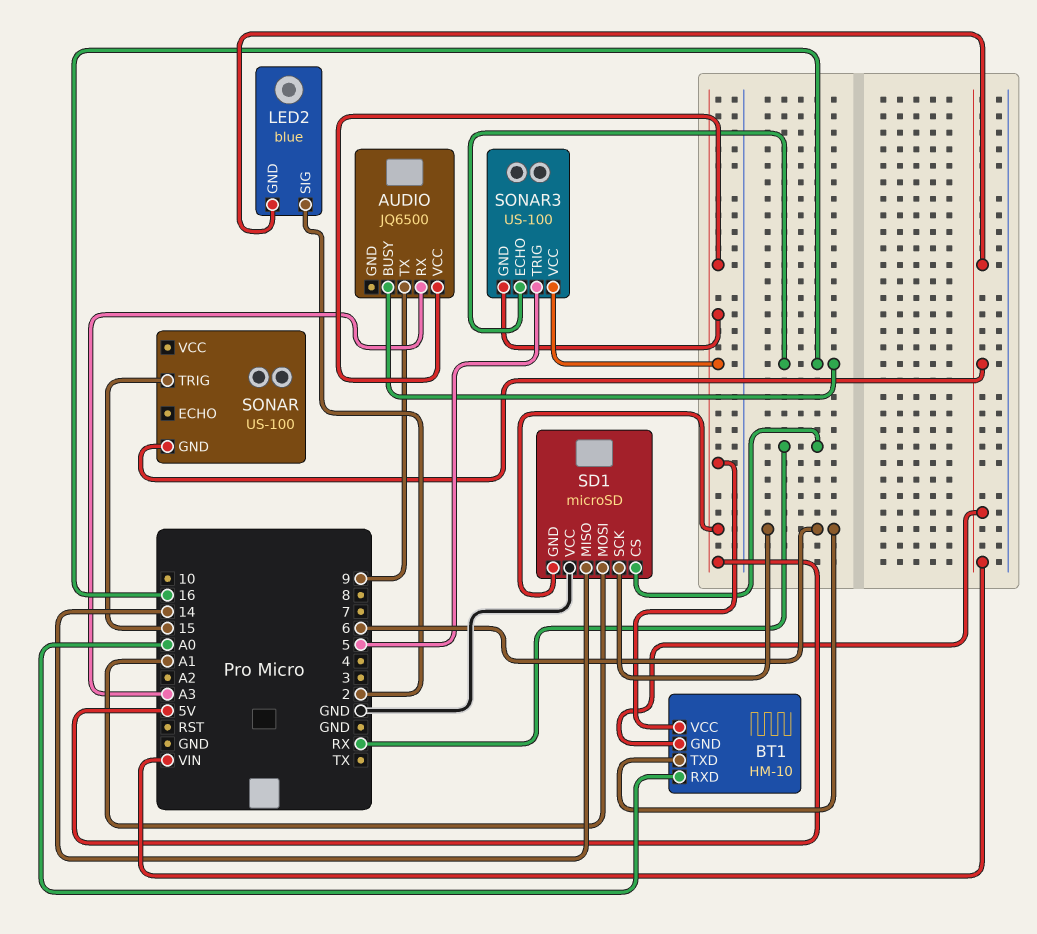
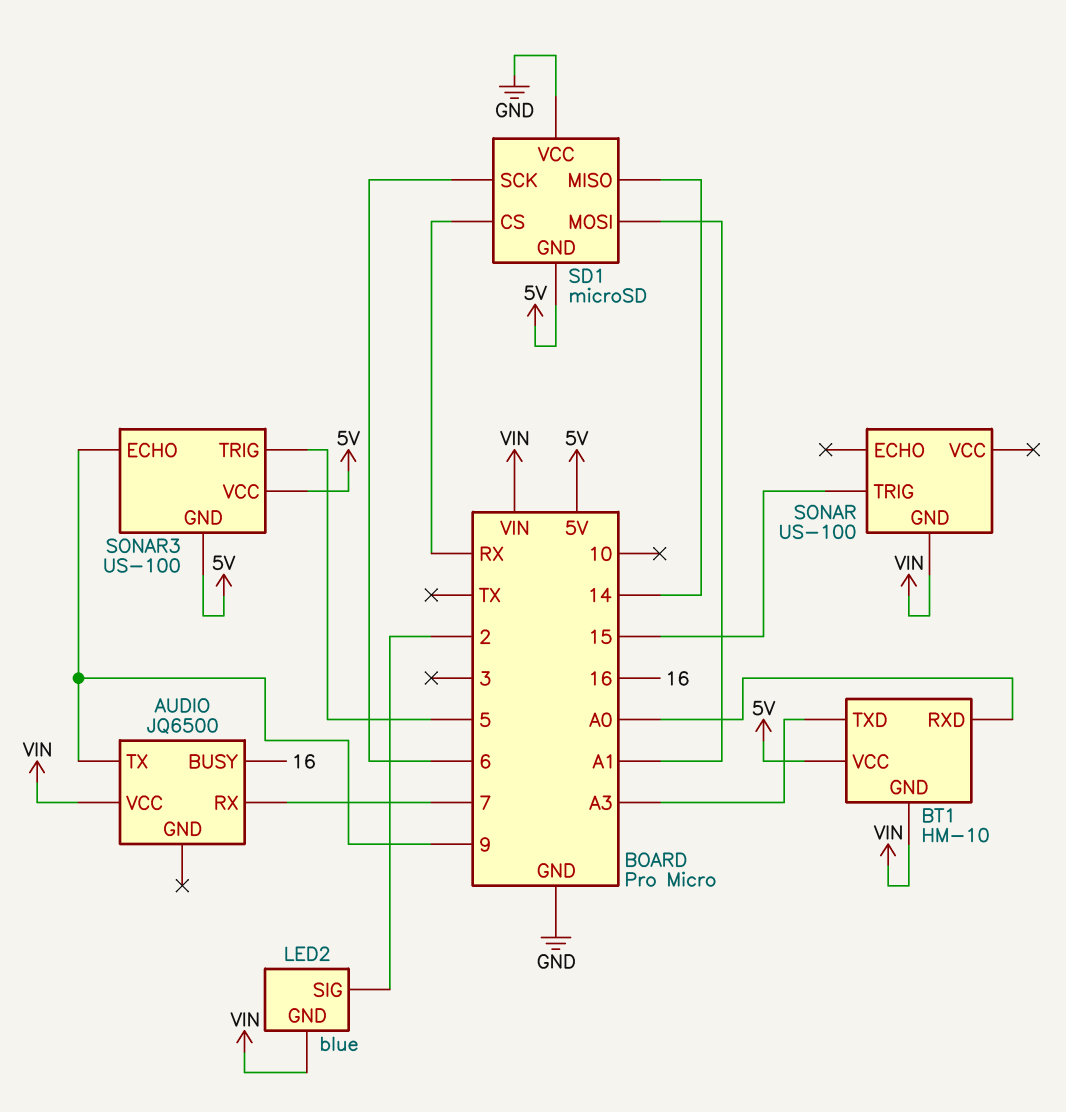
AUDIO pin RX: A3 -> 7
AUDIO pin VCC: 5V -> VIN
BT1 pin TXD: 6 -> A3
SONAR3 pin ECHO: 16 -> 9

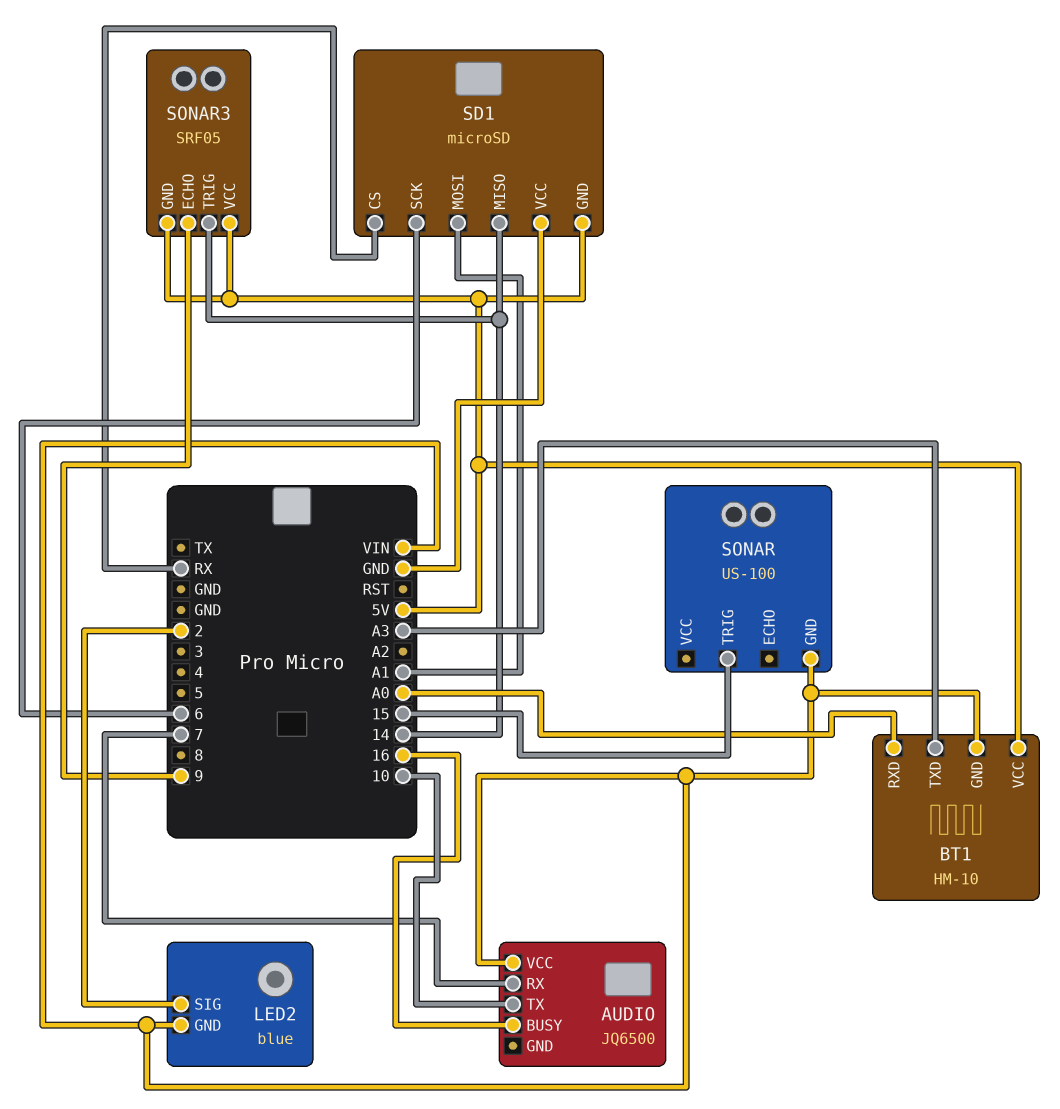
AUDIO pin TX: 9 -> 10
SONAR3: US-100 -> SRF05
SONAR3 pin TRIG: 5 -> 14

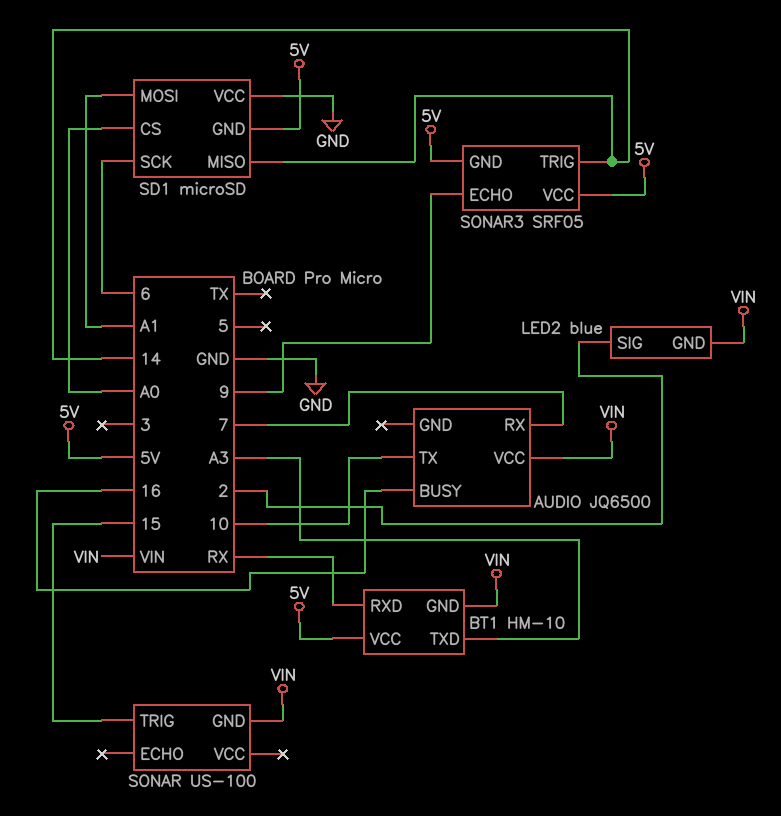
BT1 pin RXD: A0 -> RX
SD1 pin CS: RX -> A0

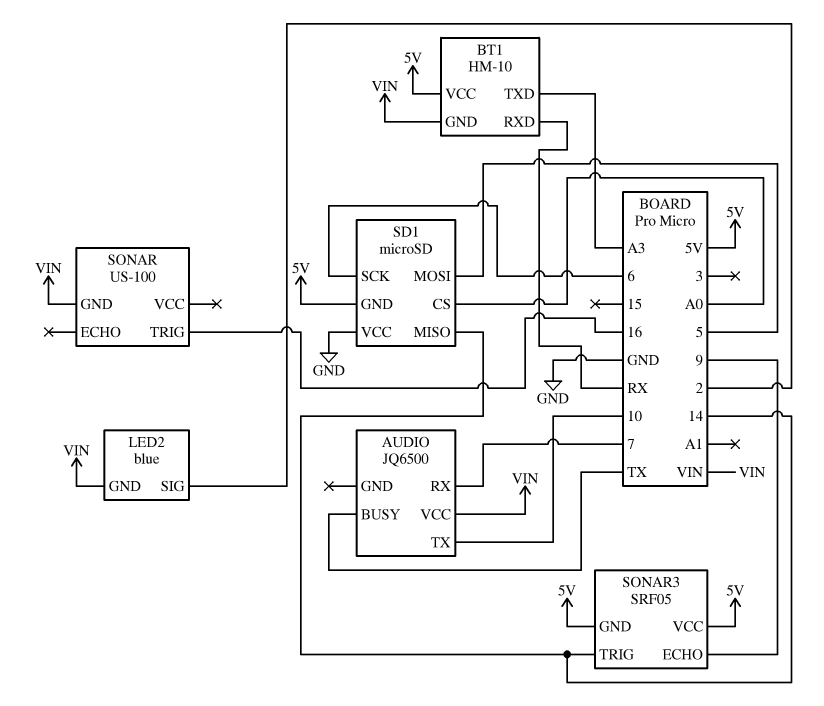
AUDIO pin BUSY: 16 -> TX
SD1 pin MOSI: A1 -> 5
SONAR pin TRIG: 15 -> 16

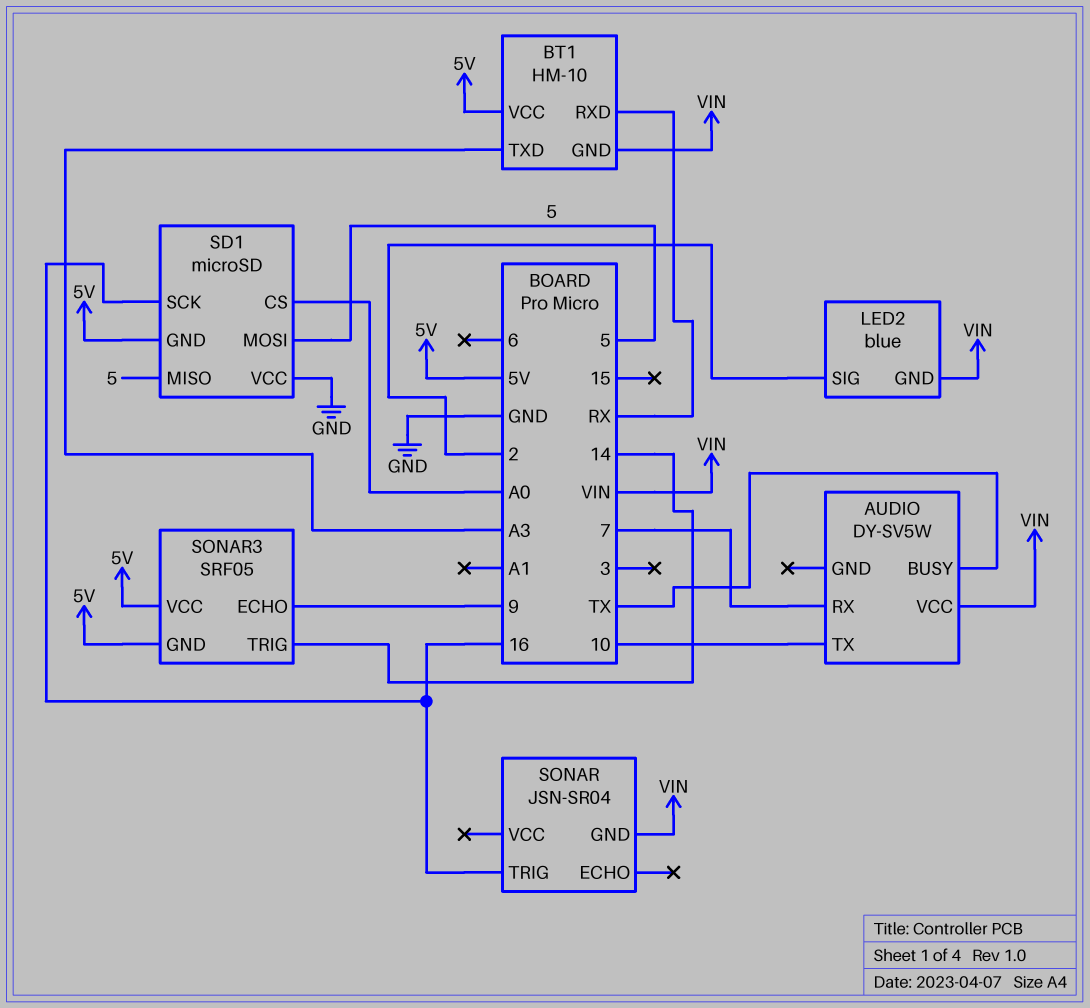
AUDIO: JQ6500 -> DY-SV5W
SD1 pin MISO: 14 -> 5
SD1 pin SCK: 6 -> 16
SONAR: US-100 -> JSN-SR04

